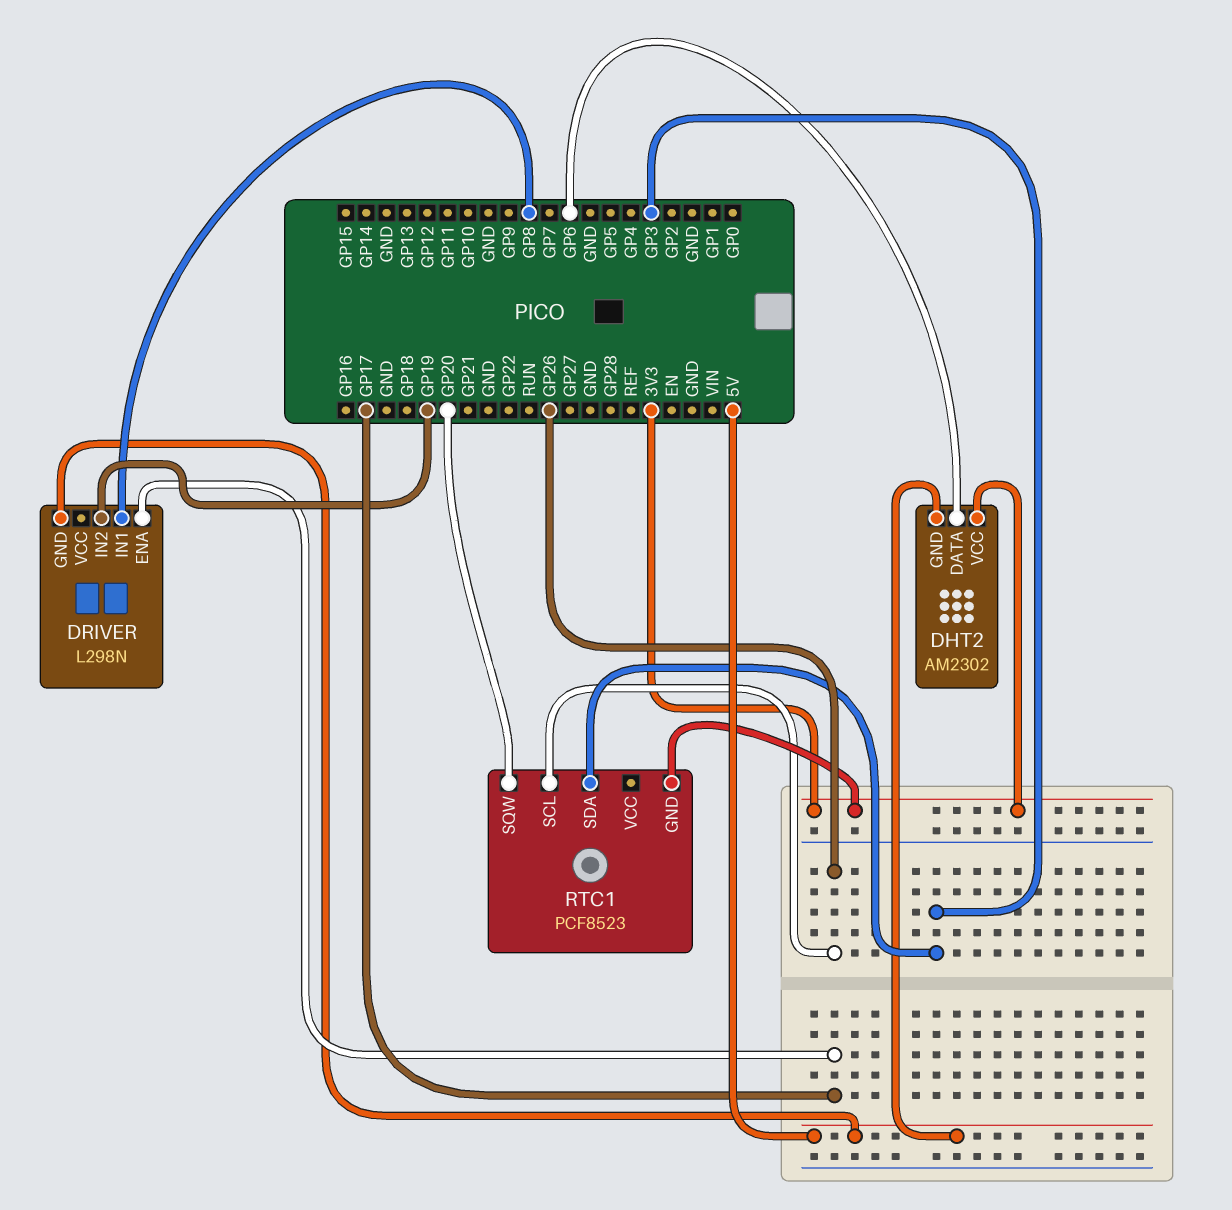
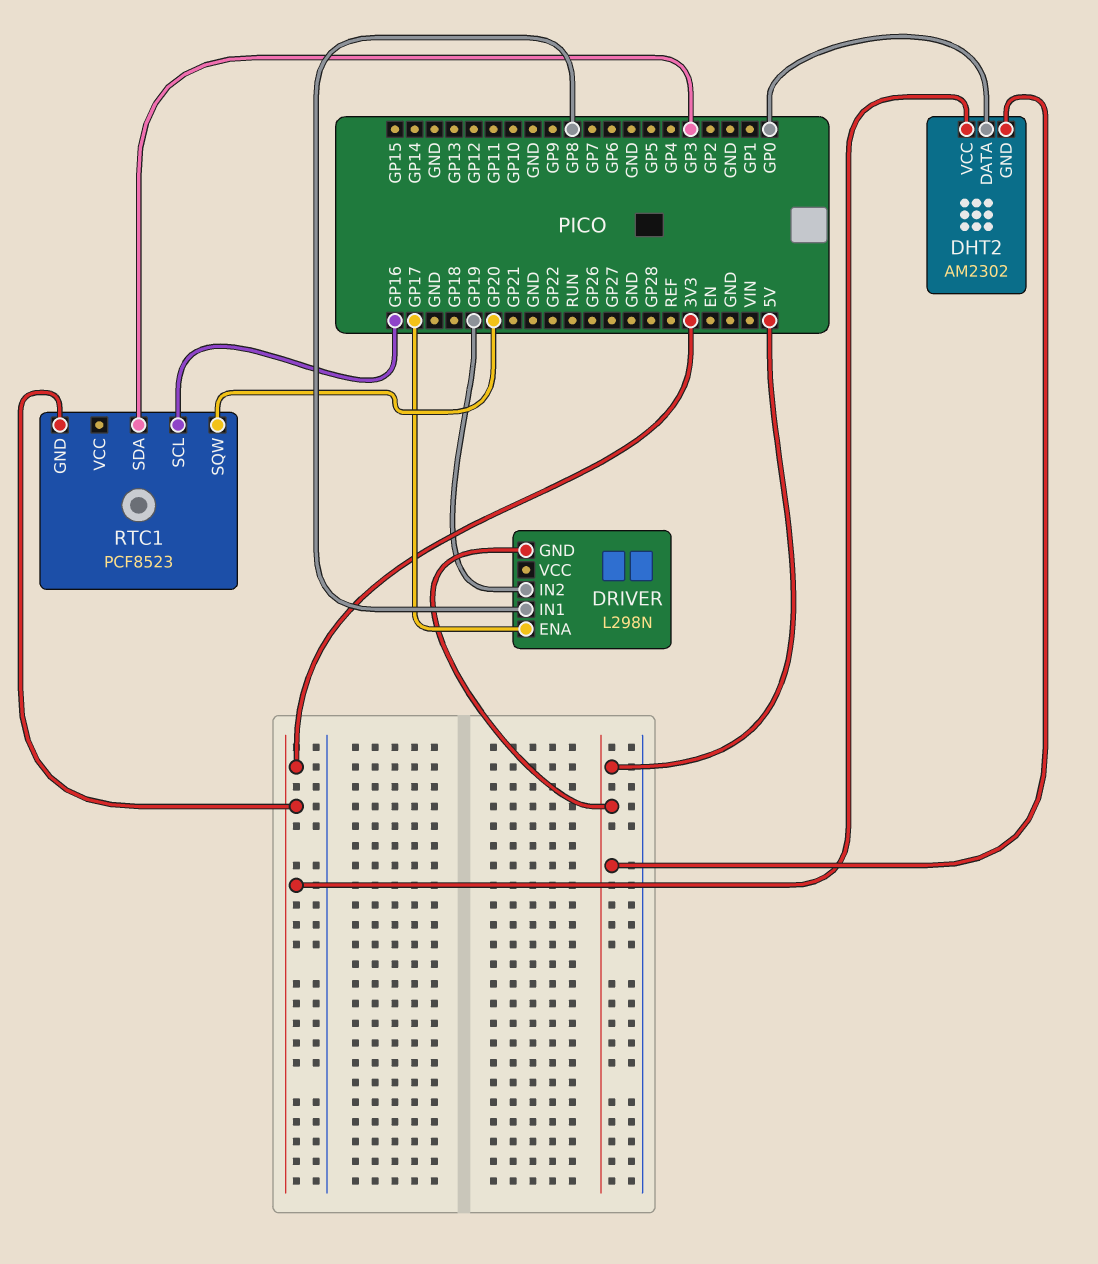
DHT2 pin DATA: GP6 -> GP0
RTC1 pin SCL: GP26 -> GP16

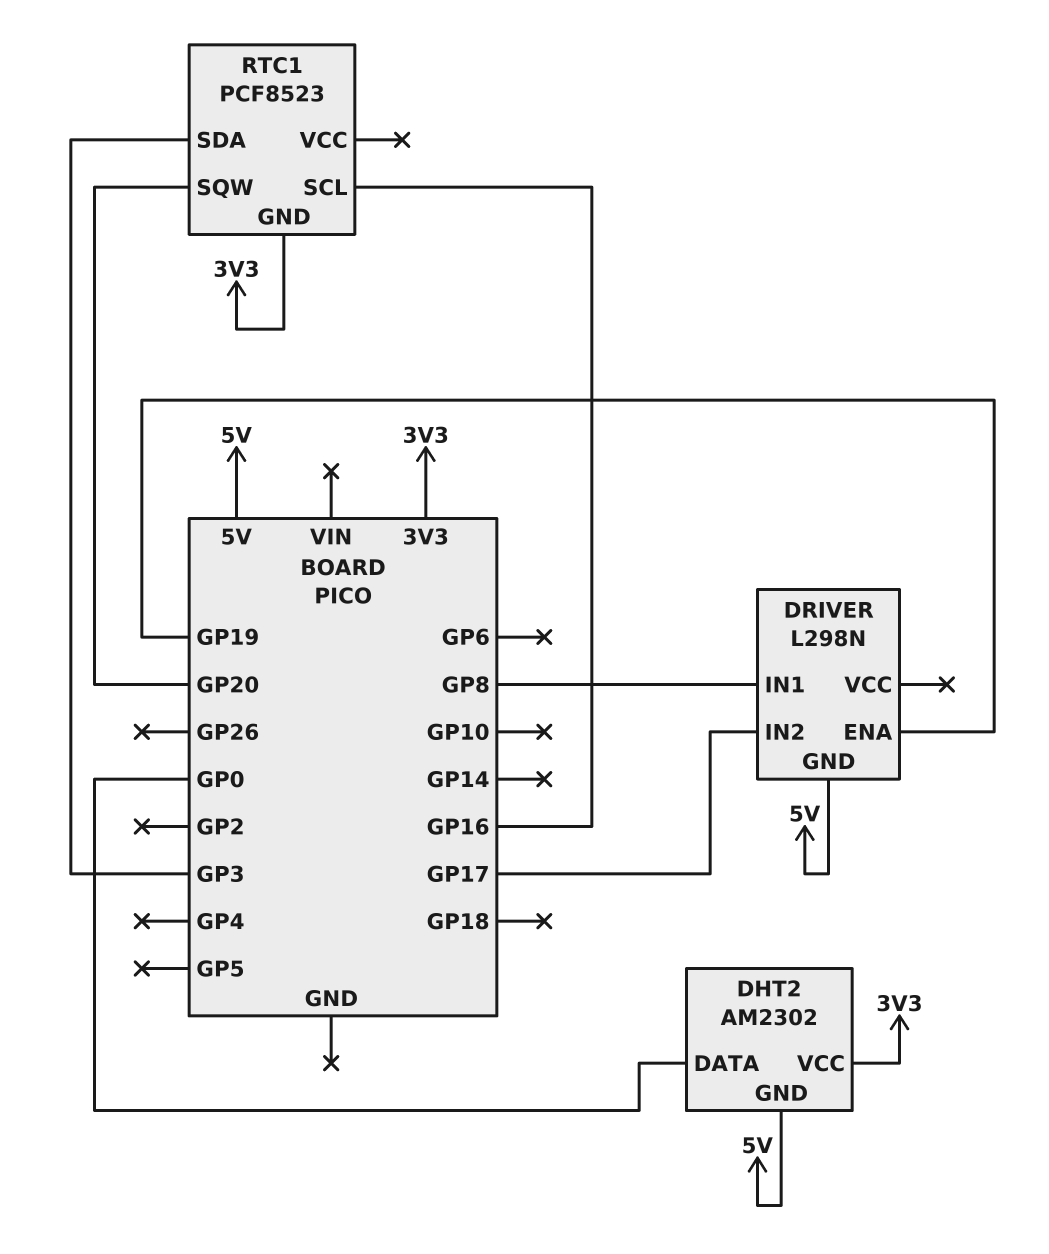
DRIVER pin ENA: GP17 -> GP19
DRIVER pin IN2: GP19 -> GP17

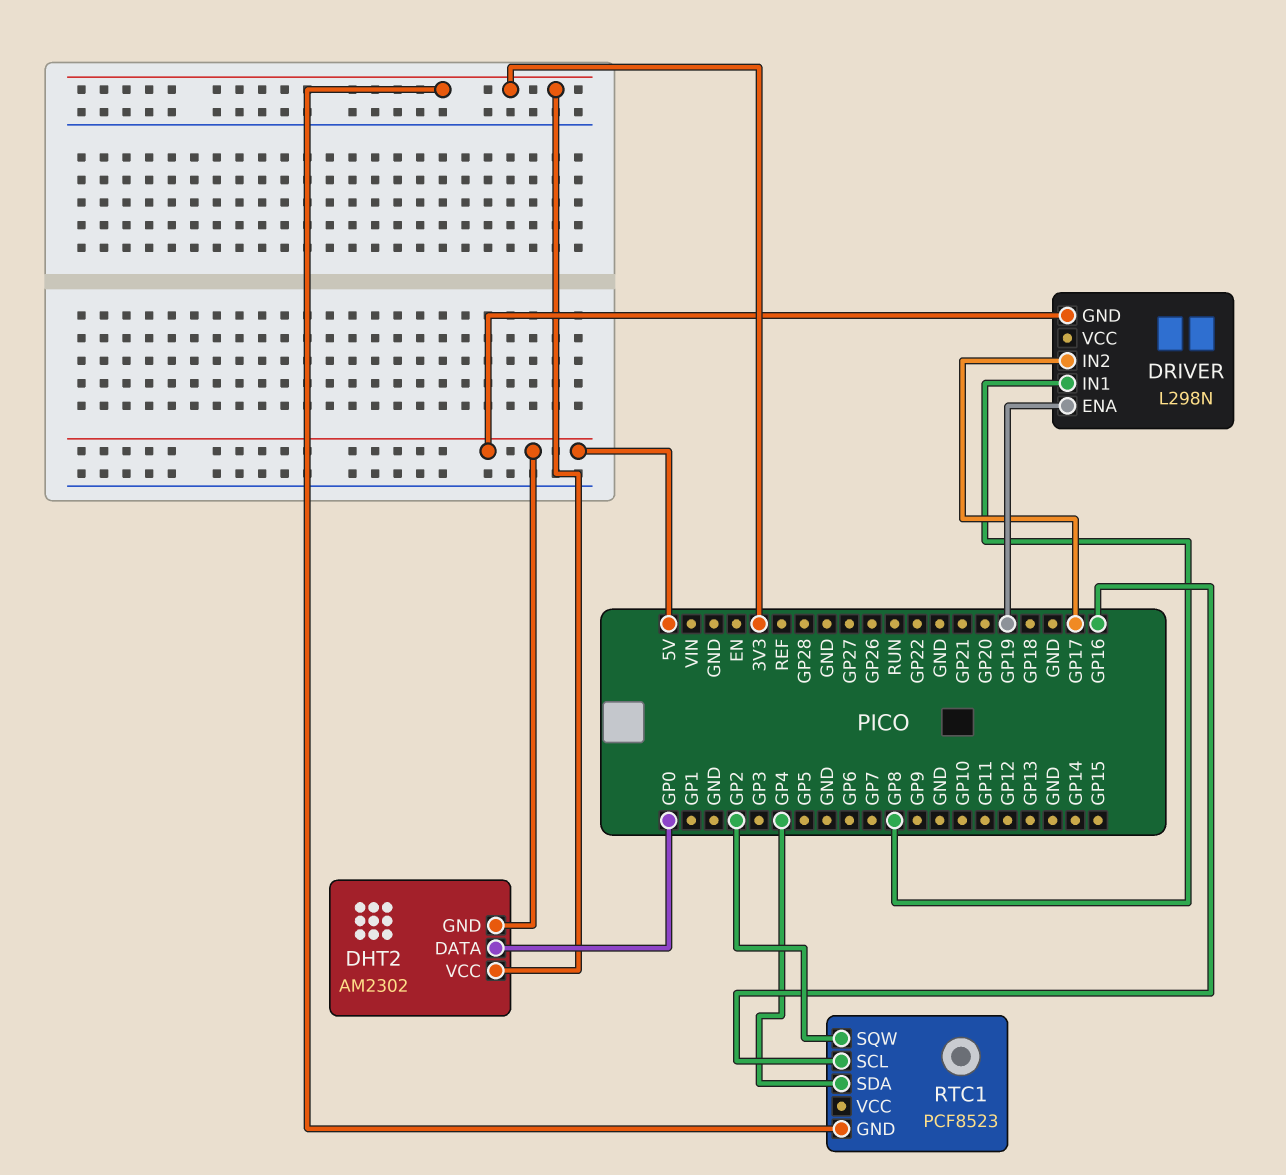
RTC1 pin SDA: GP3 -> GP4
RTC1 pin SQW: GP20 -> GP2

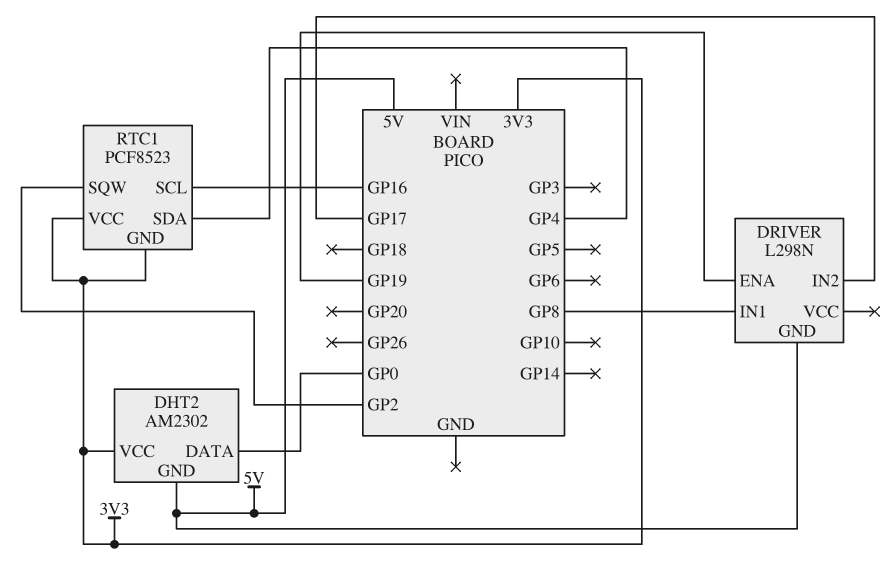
RTC1 pin VCC: none -> 3V3

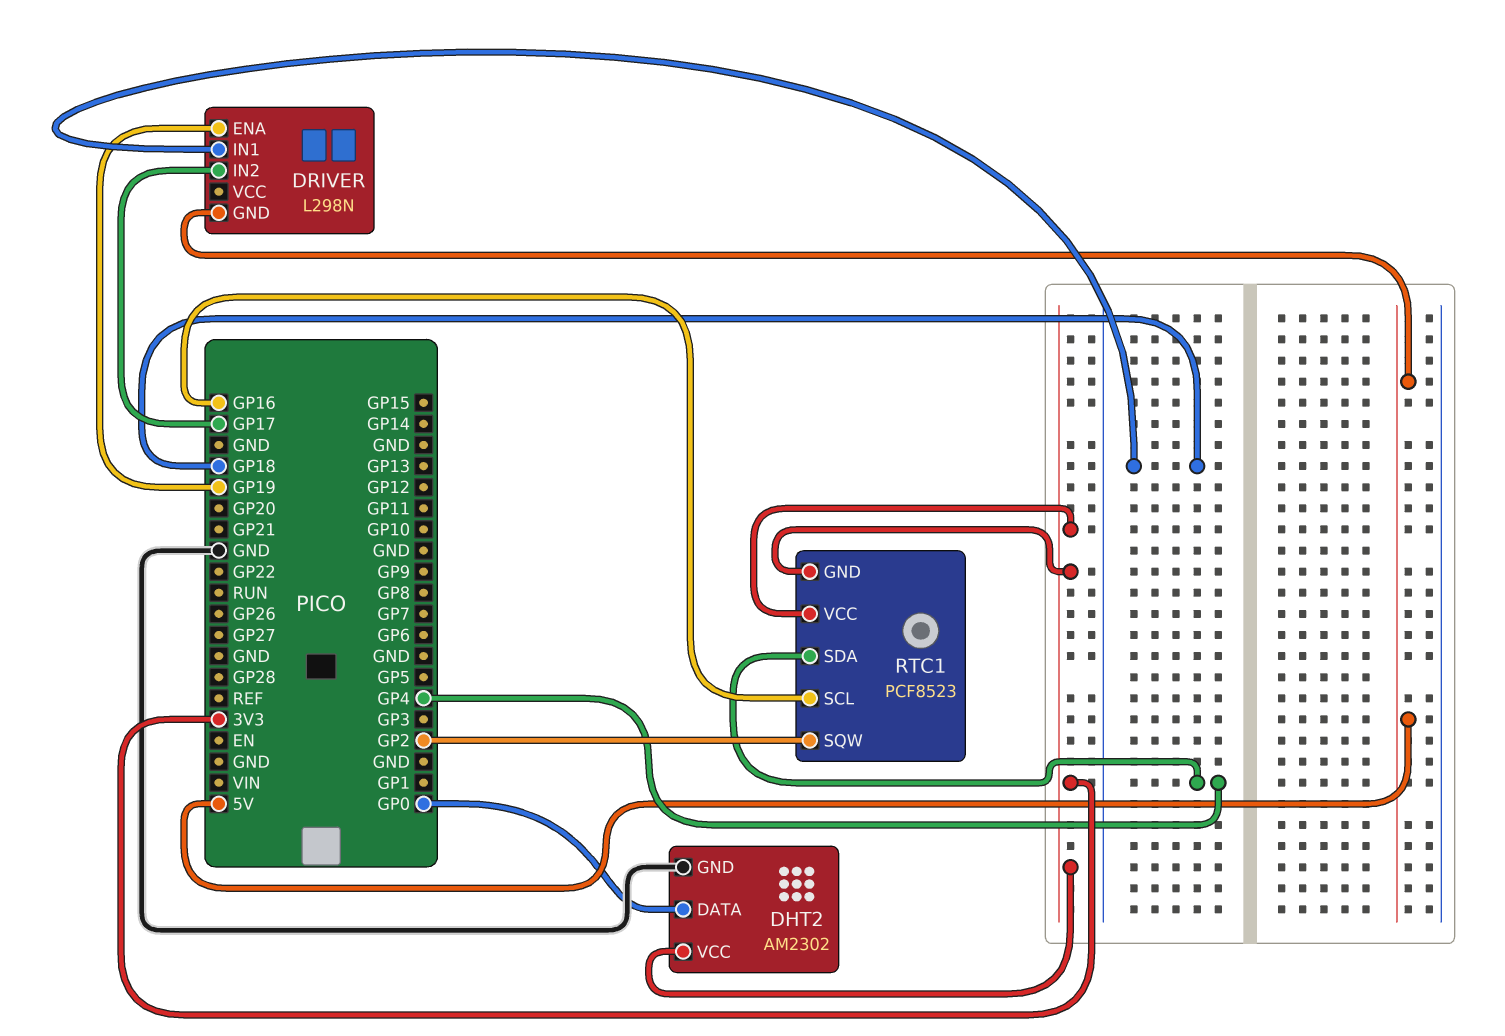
DHT2 pin GND: 5V -> GND
DRIVER pin IN1: GP8 -> GP18

